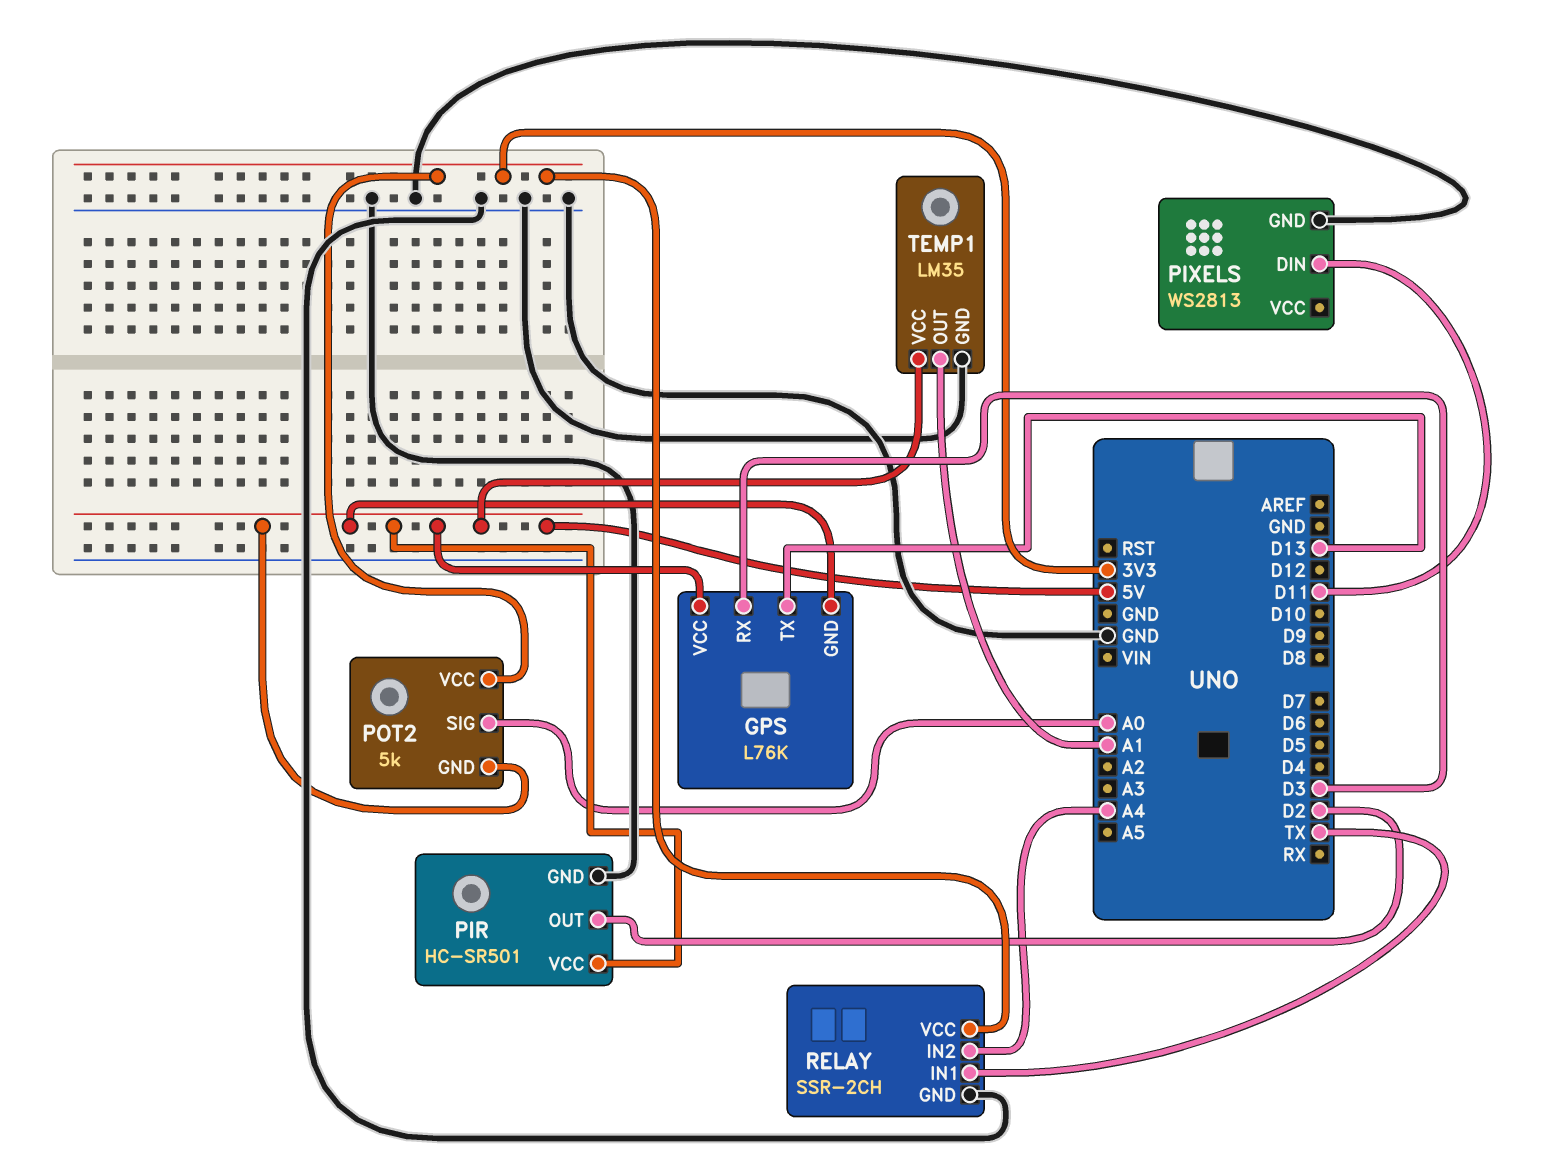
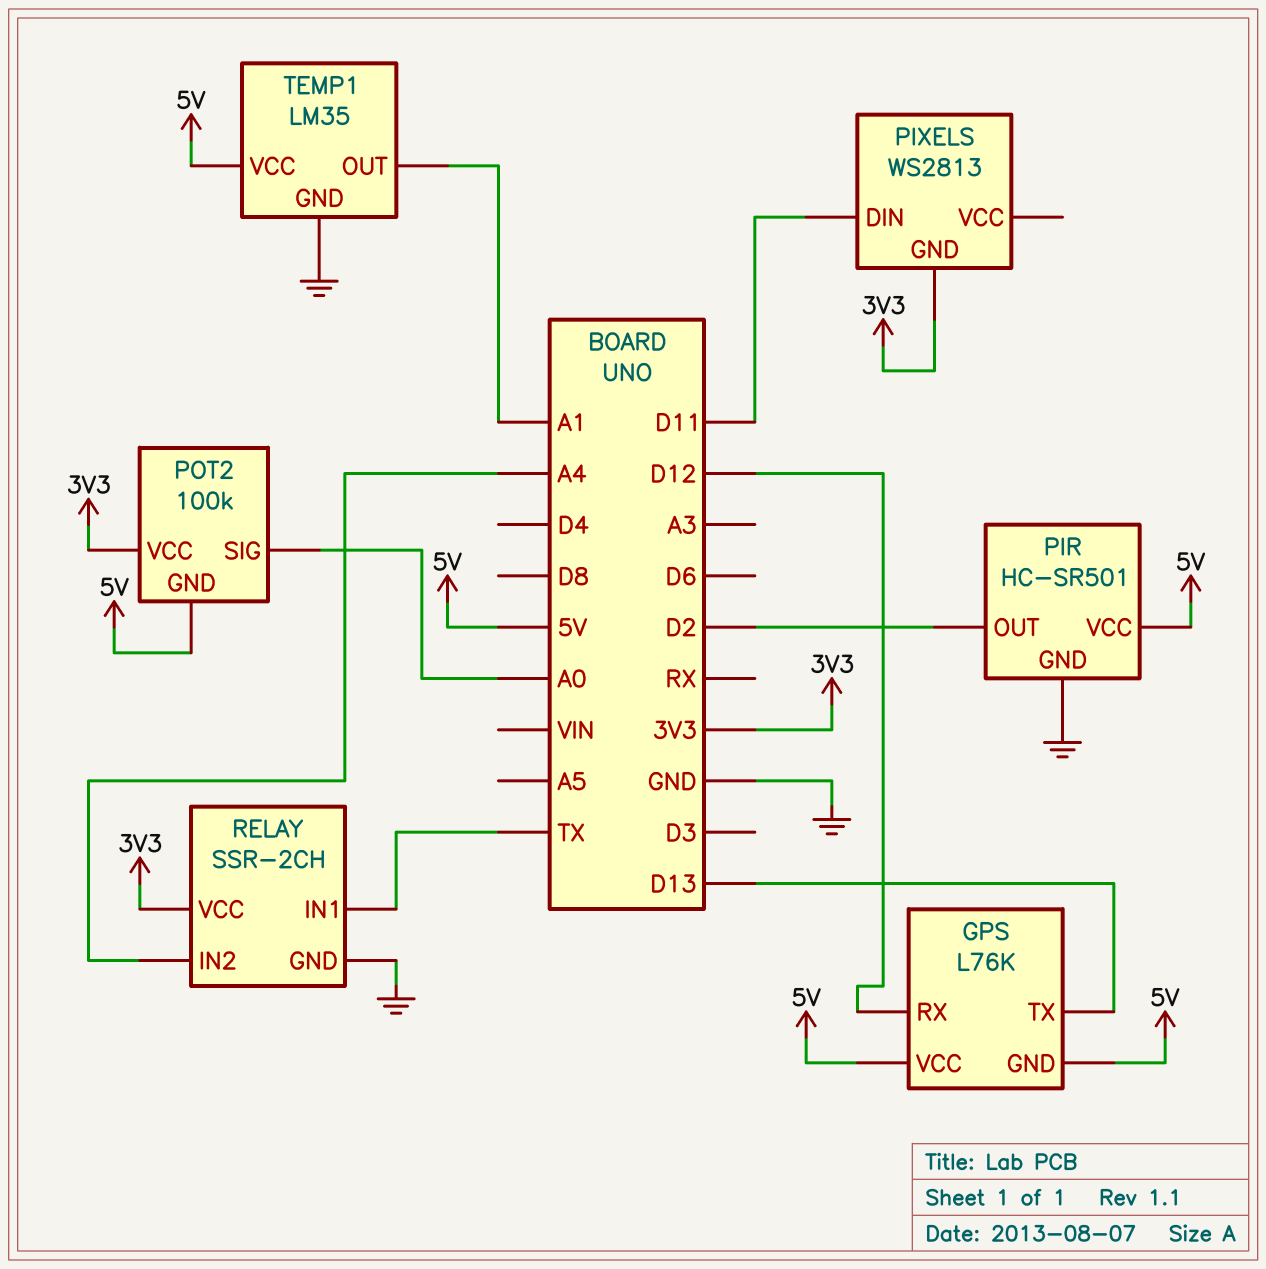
GPS pin RX: D3 -> D12
PIXELS pin GND: GND -> 3V3
POT2: 5k -> 100k

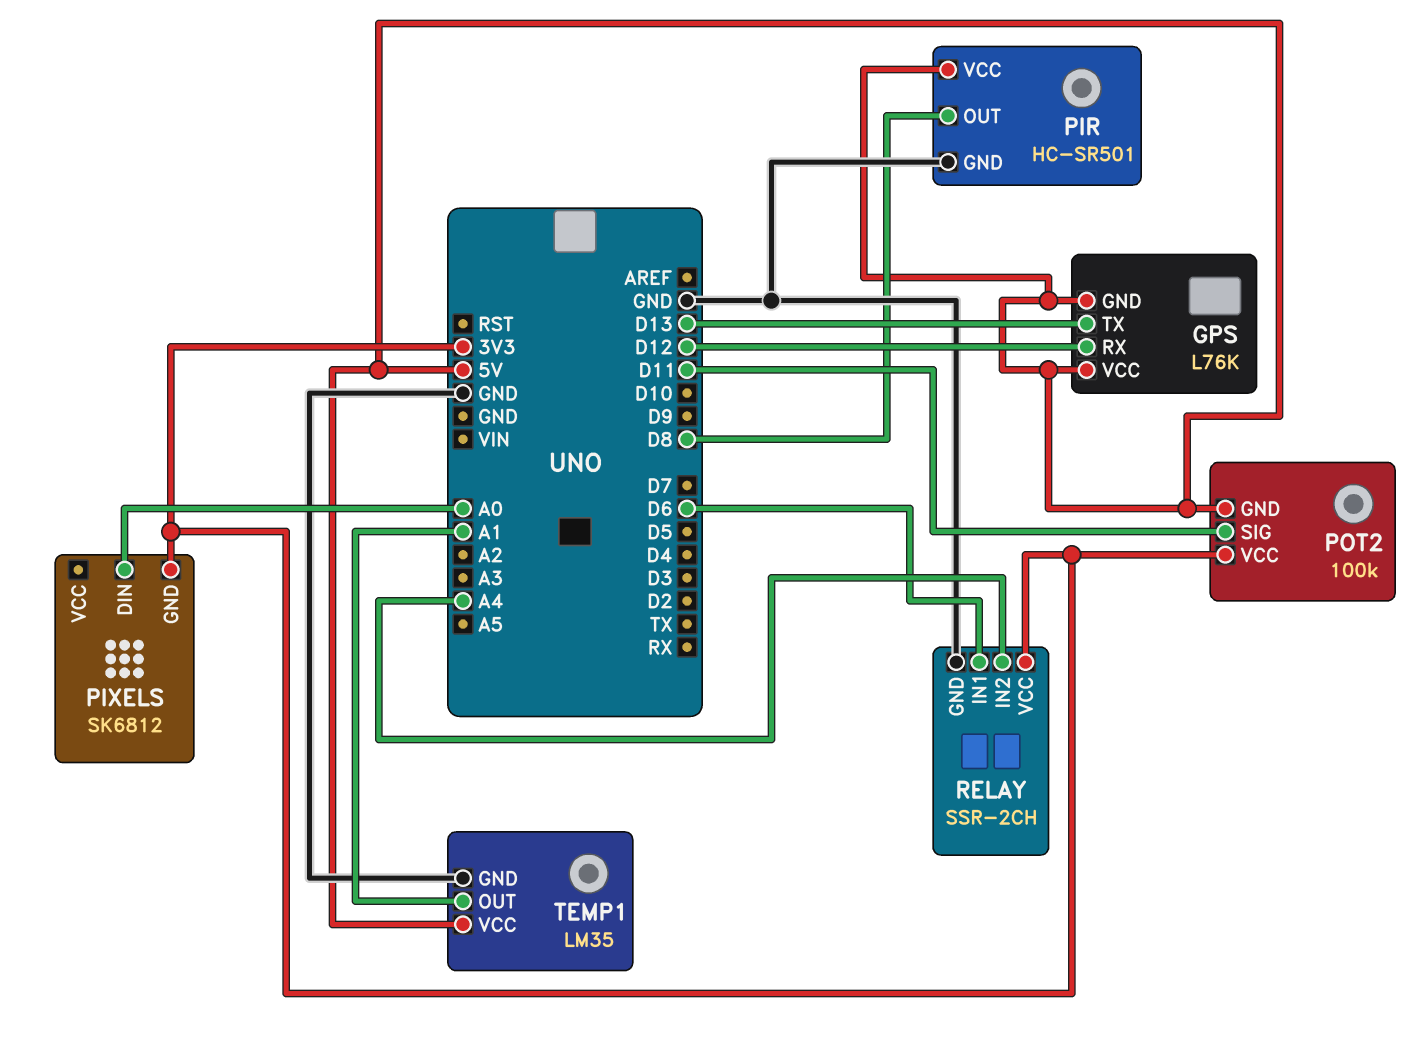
PIR pin OUT: D2 -> D8
PIXELS: WS2813 -> SK6812
PIXELS pin DIN: D11 -> A0
POT2 pin SIG: A0 -> D11
RELAY pin IN1: TX -> D6

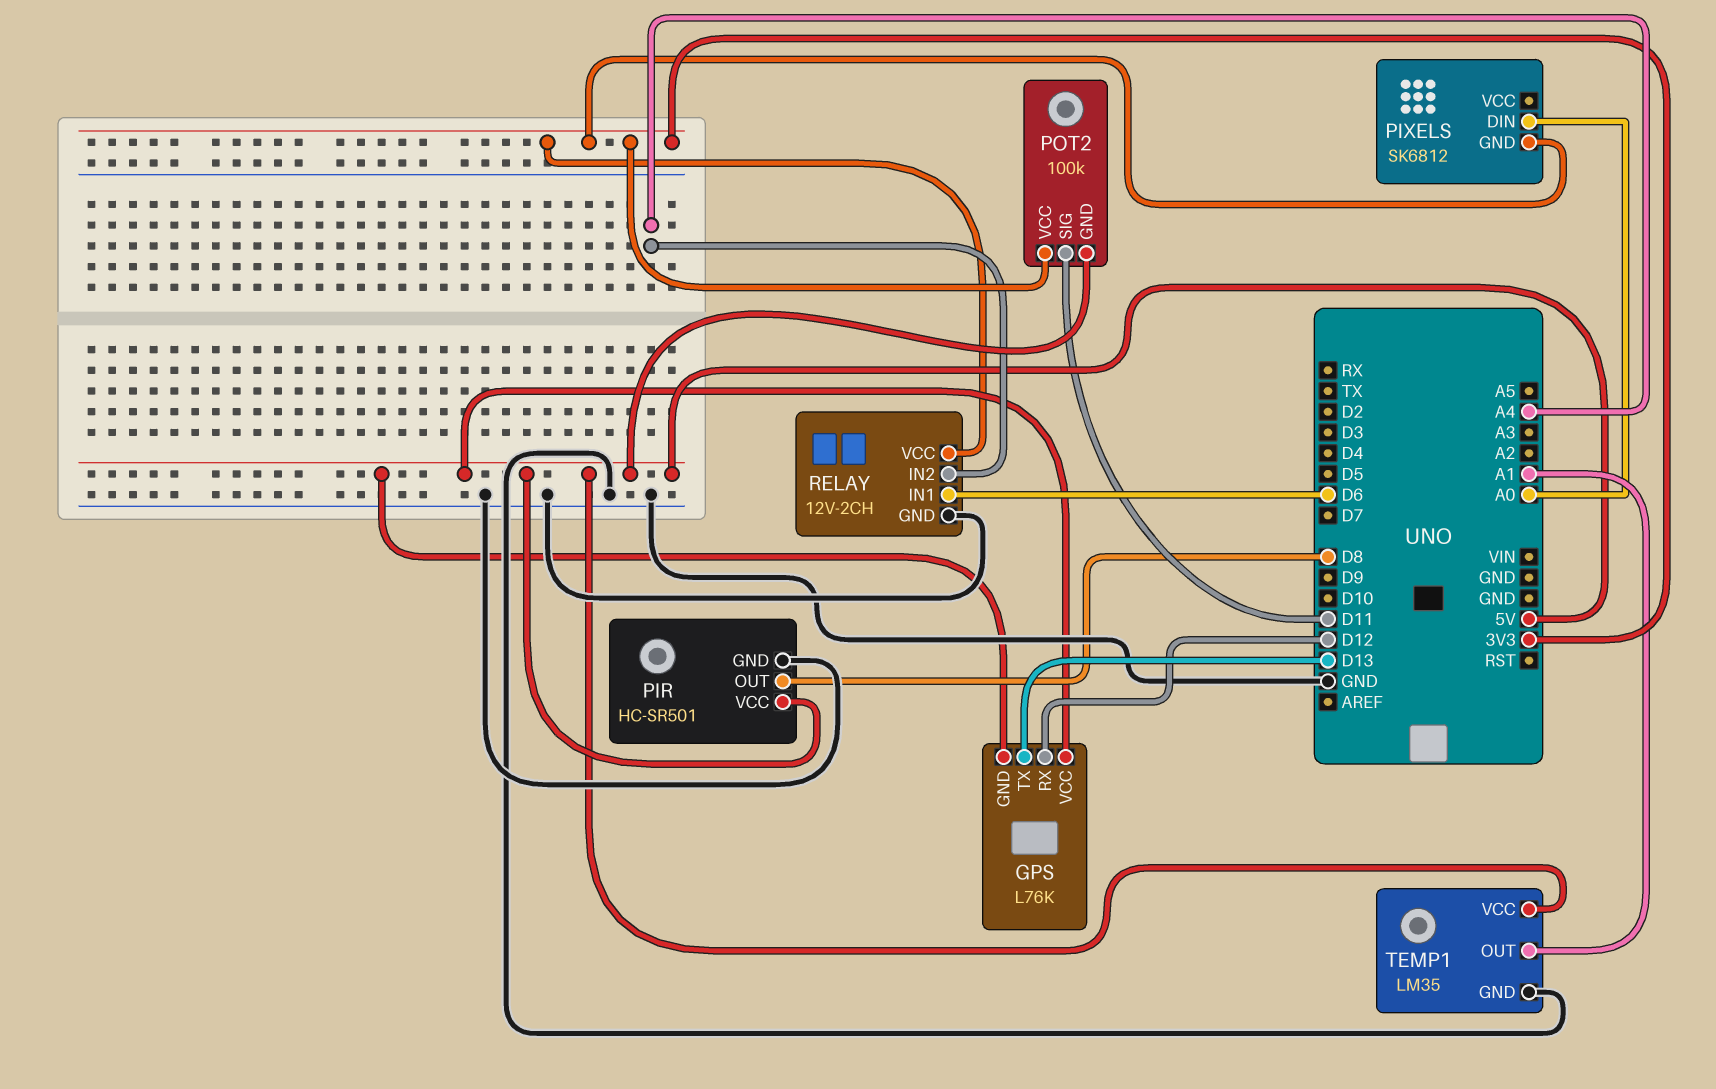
RELAY: SSR-2CH -> 12V-2CH

